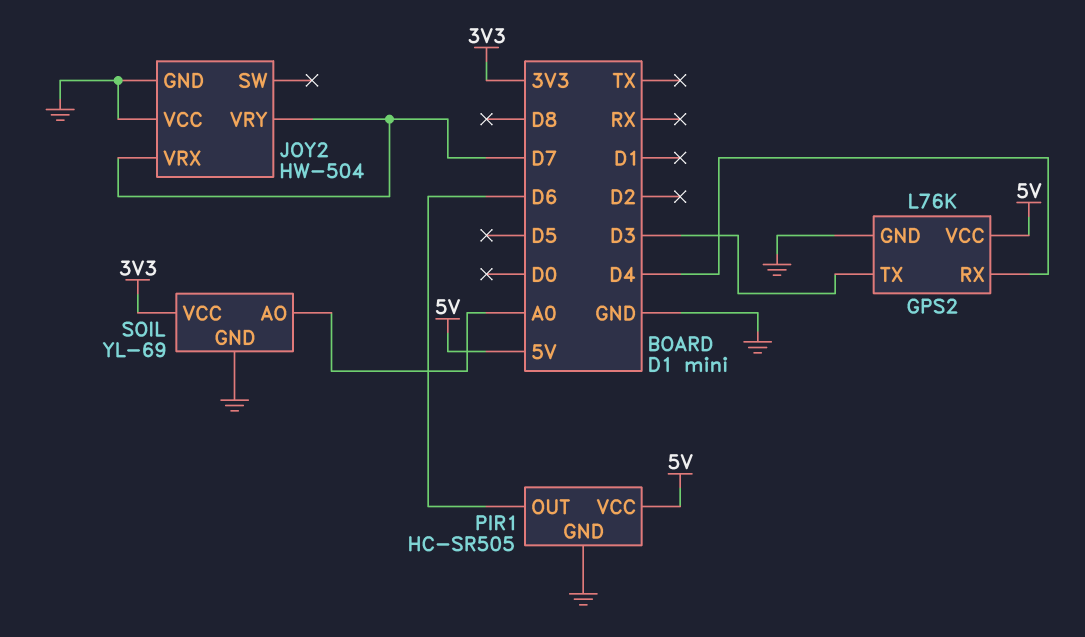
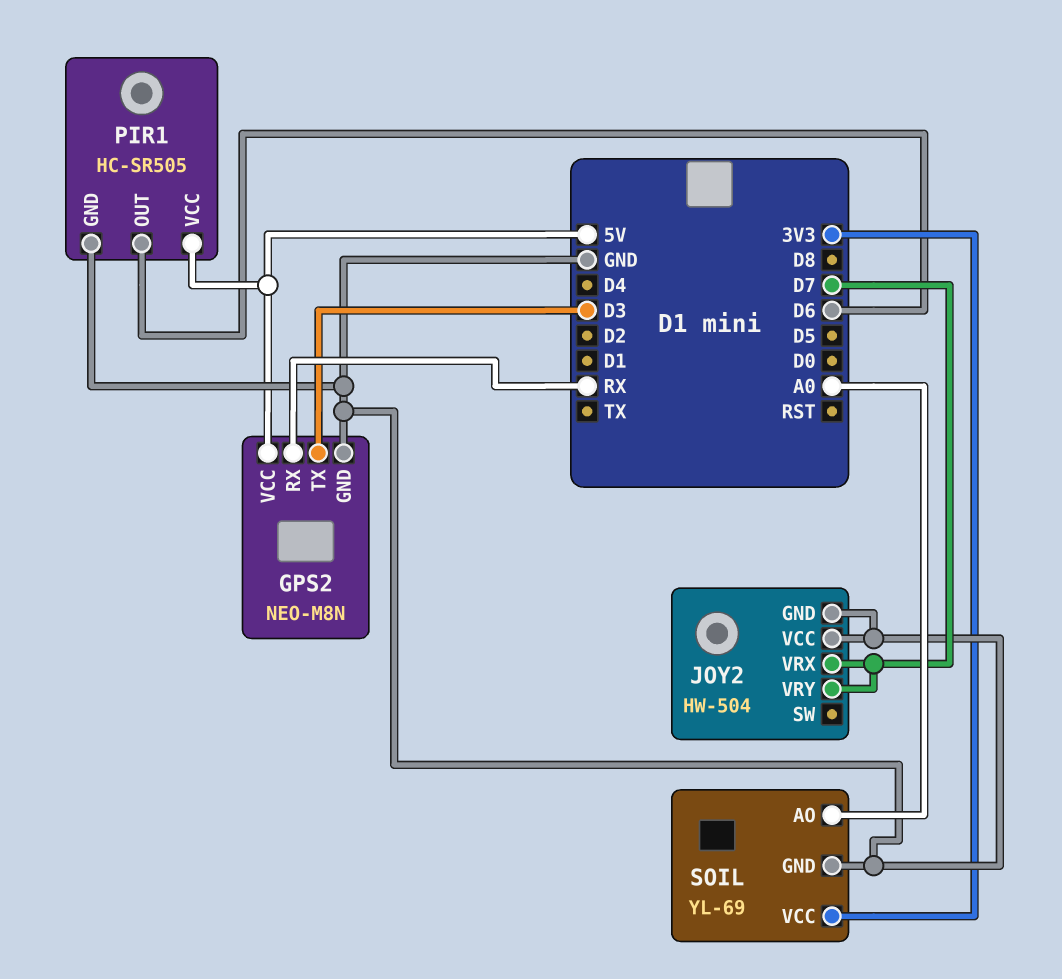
GPS2: L76K -> NEO-M8N
GPS2 pin RX: D4 -> RX

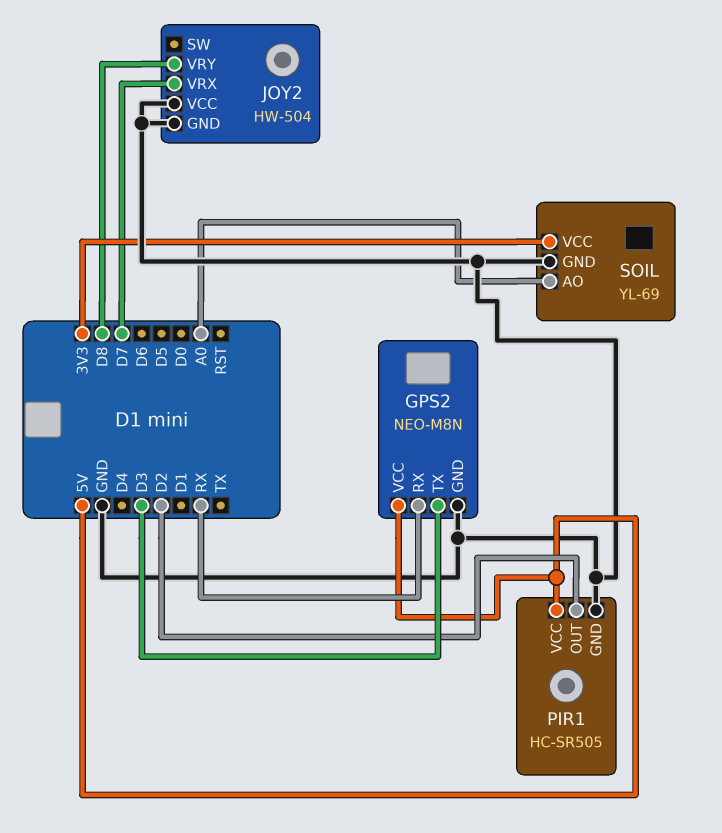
JOY2 pin VRY: D7 -> D8
PIR1 pin OUT: D6 -> D2

